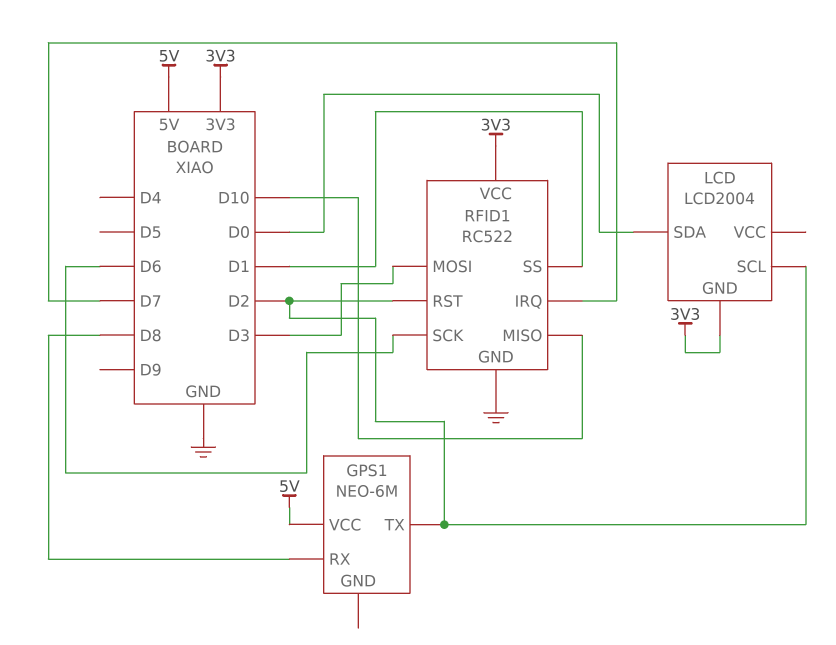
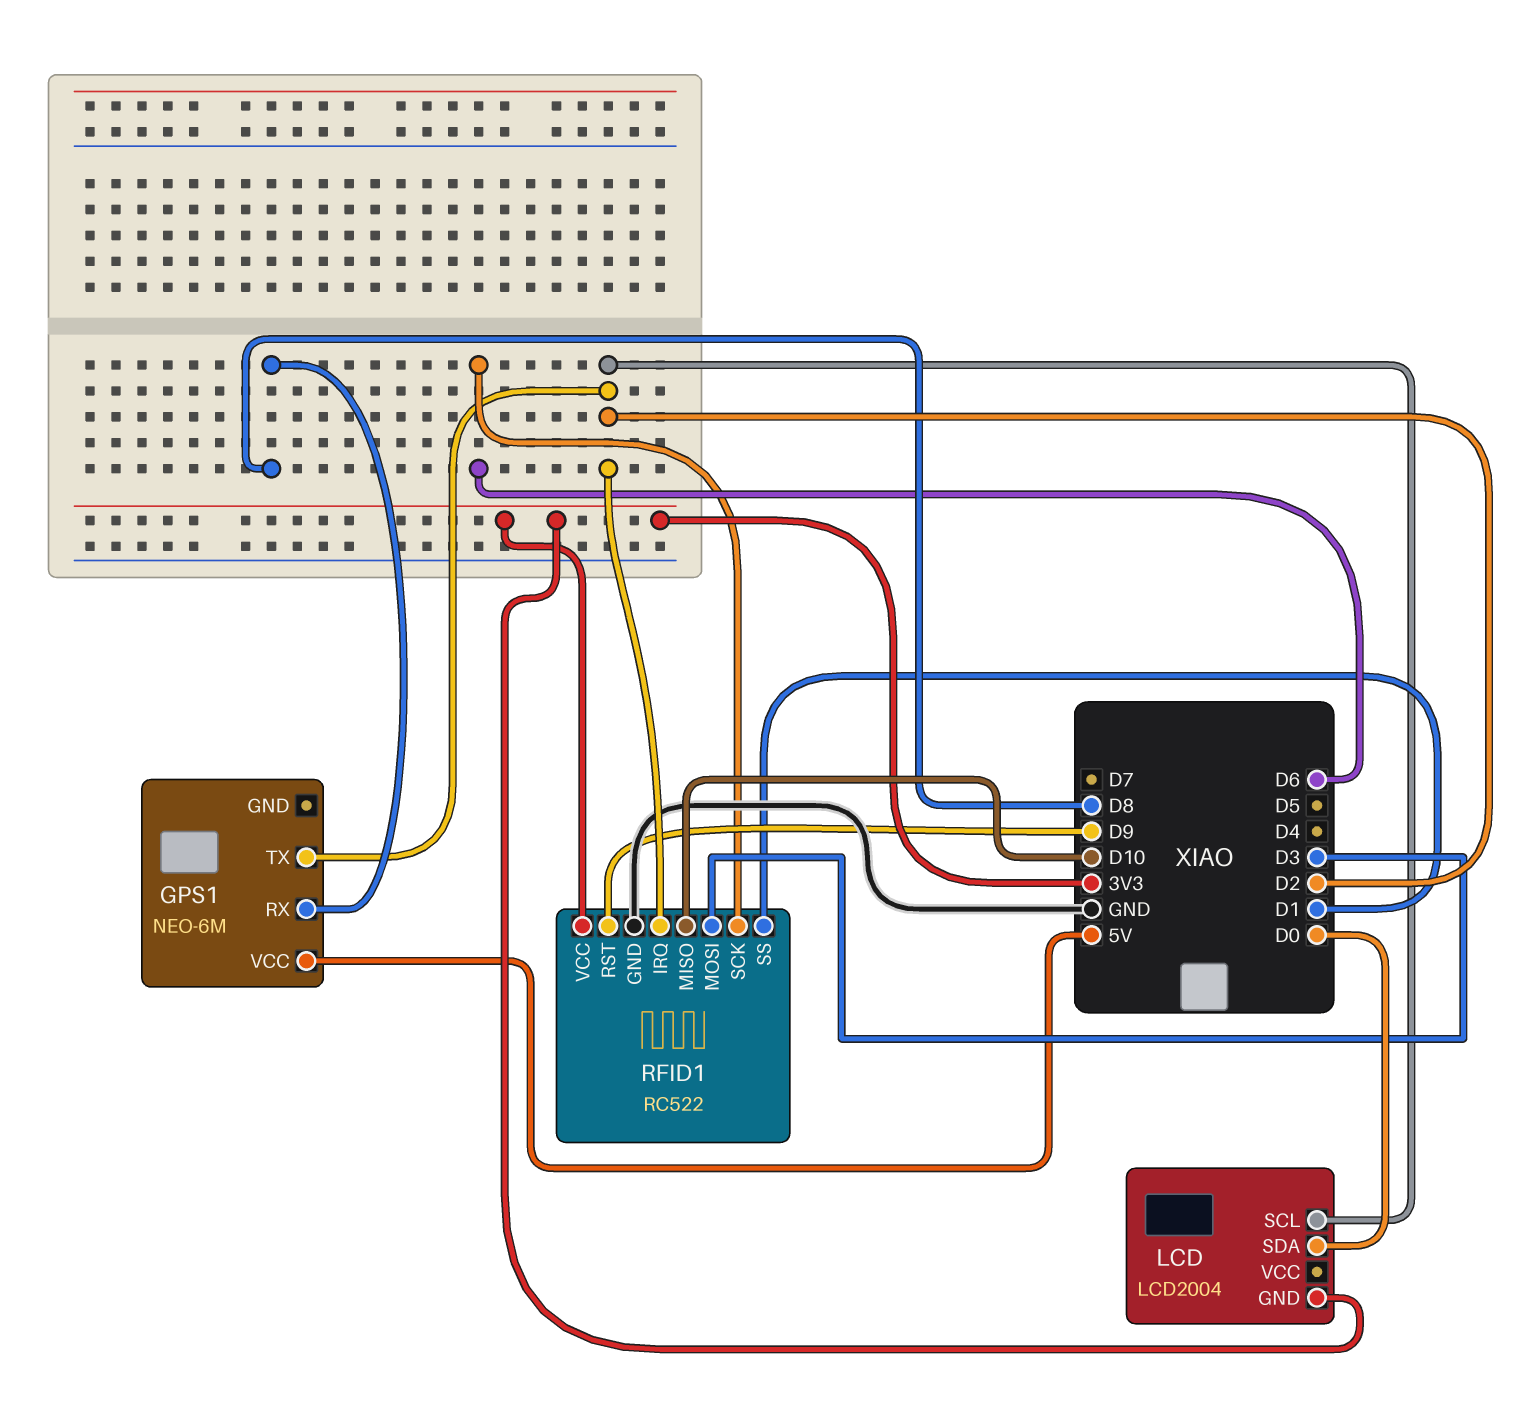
RFID1 pin IRQ: D7 -> D2
RFID1 pin RST: D2 -> D9

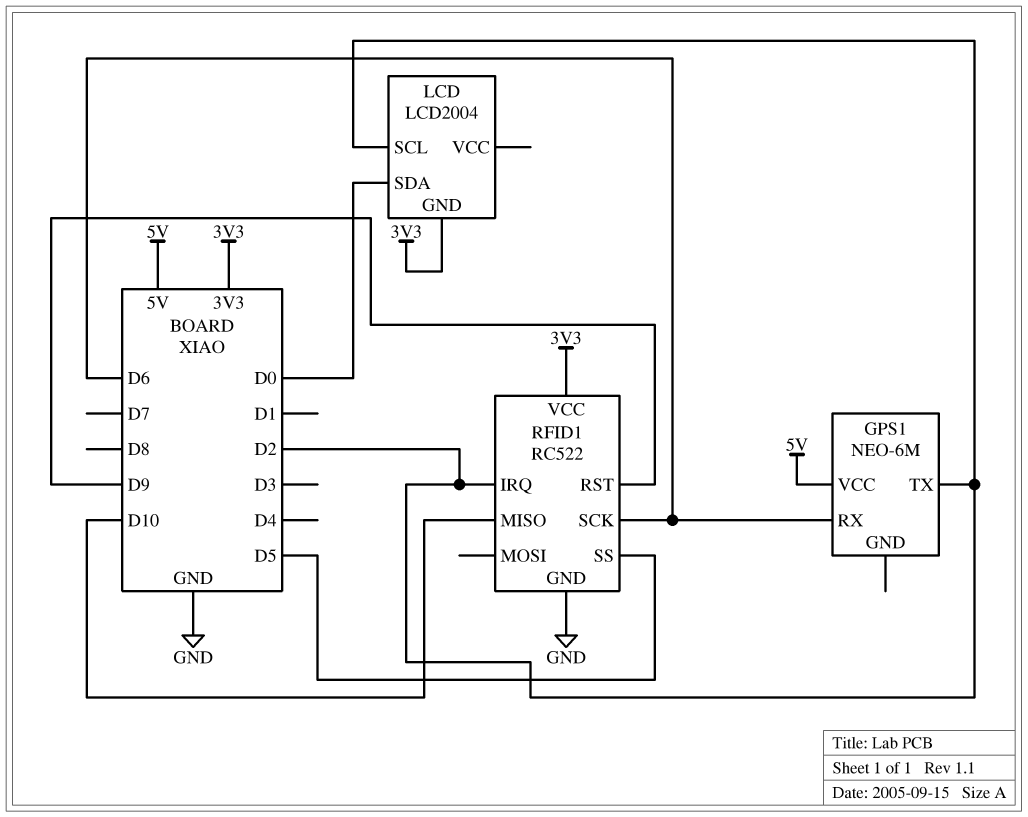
GPS1 pin RX: D8 -> D6
RFID1 pin MOSI: D3 -> none
RFID1 pin SS: D1 -> D5

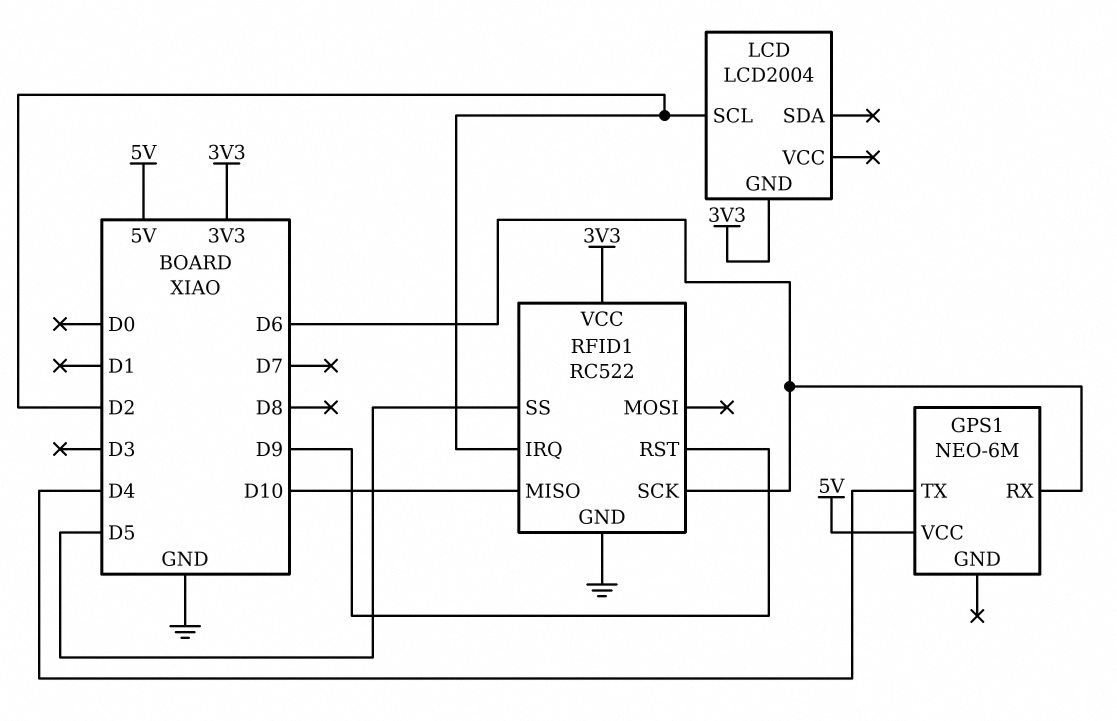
GPS1 pin TX: D2 -> D4
LCD pin SDA: D0 -> none

